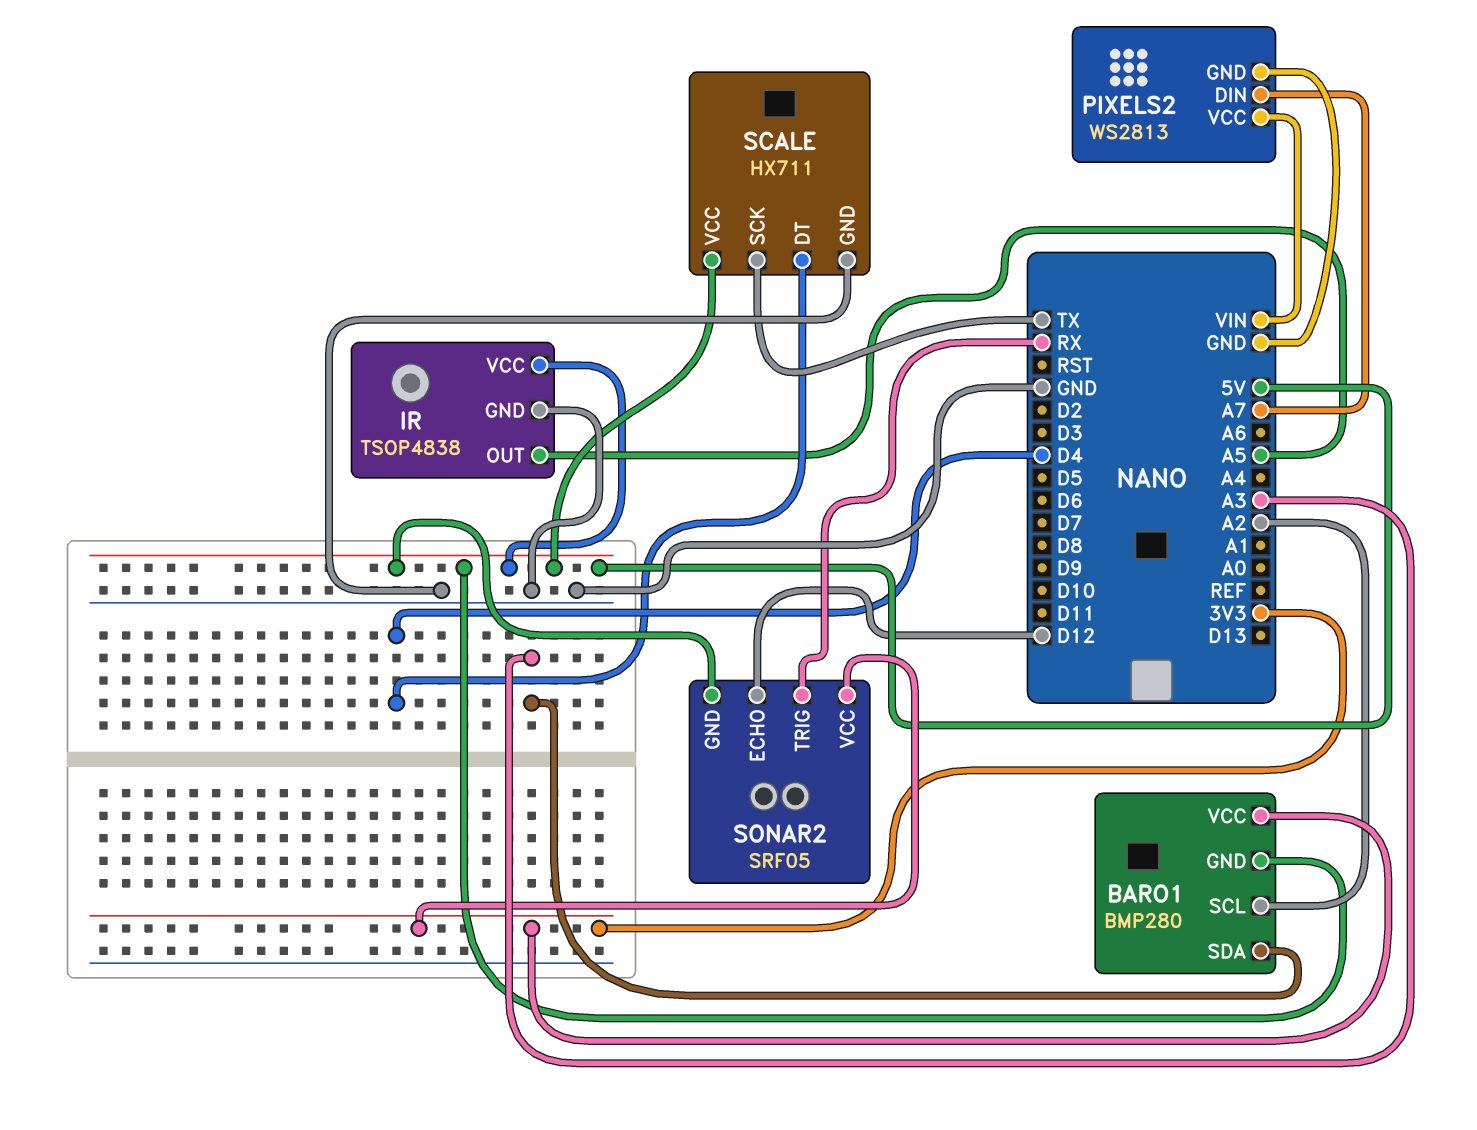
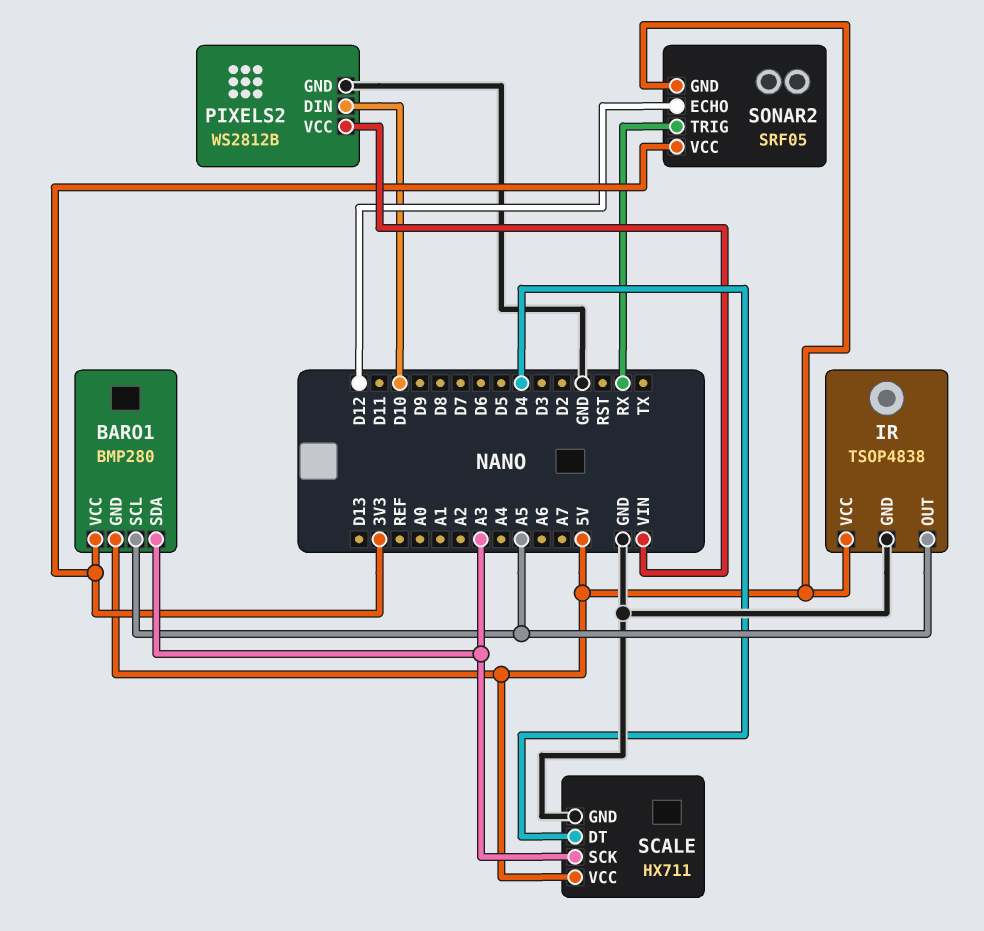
BARO1 pin SCL: A2 -> A5
PIXELS2: WS2813 -> WS2812B
PIXELS2 pin DIN: A7 -> D10
SCALE pin SCK: TX -> A3

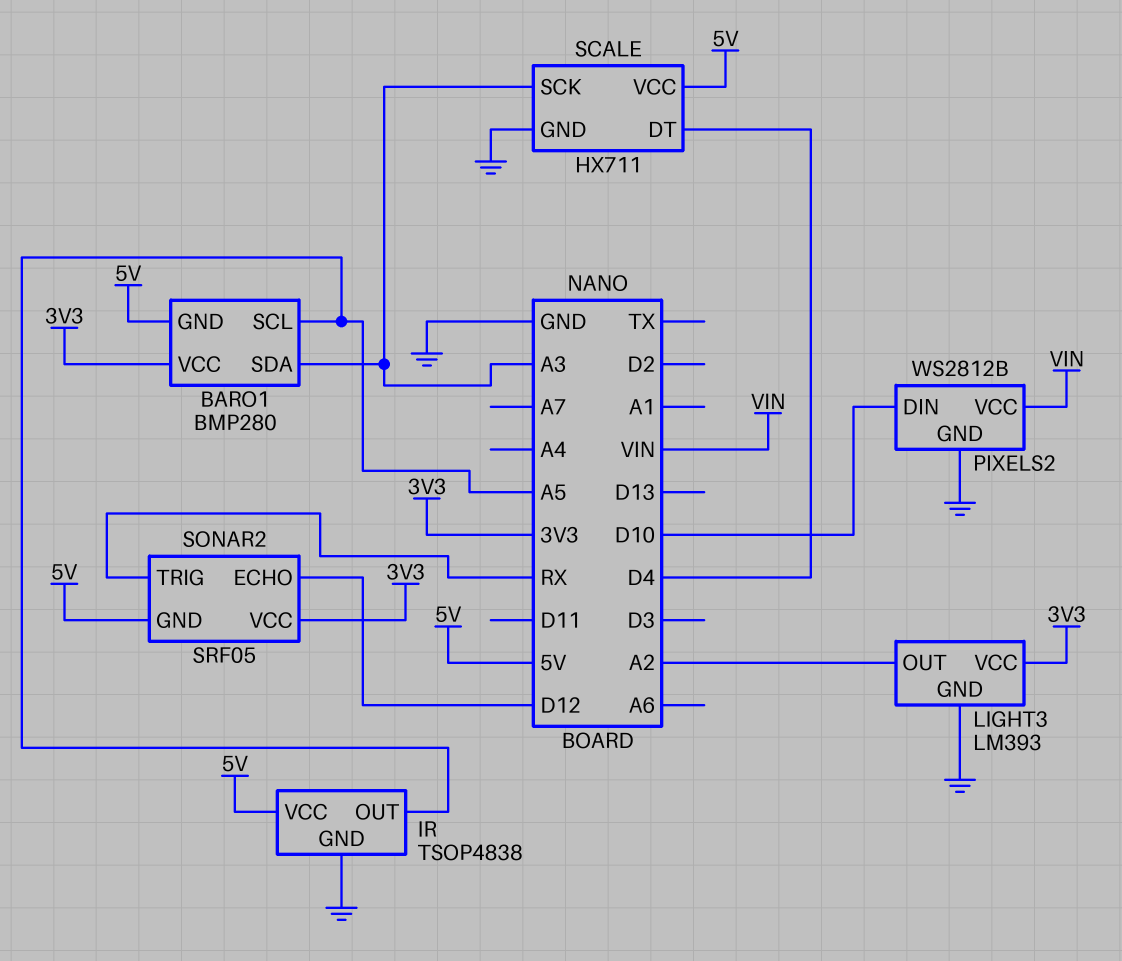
LIGHT3: none -> LM393
LIGHT3 pin GND: none -> GND
LIGHT3 pin OUT: none -> A2
LIGHT3 pin VCC: none -> 3V3

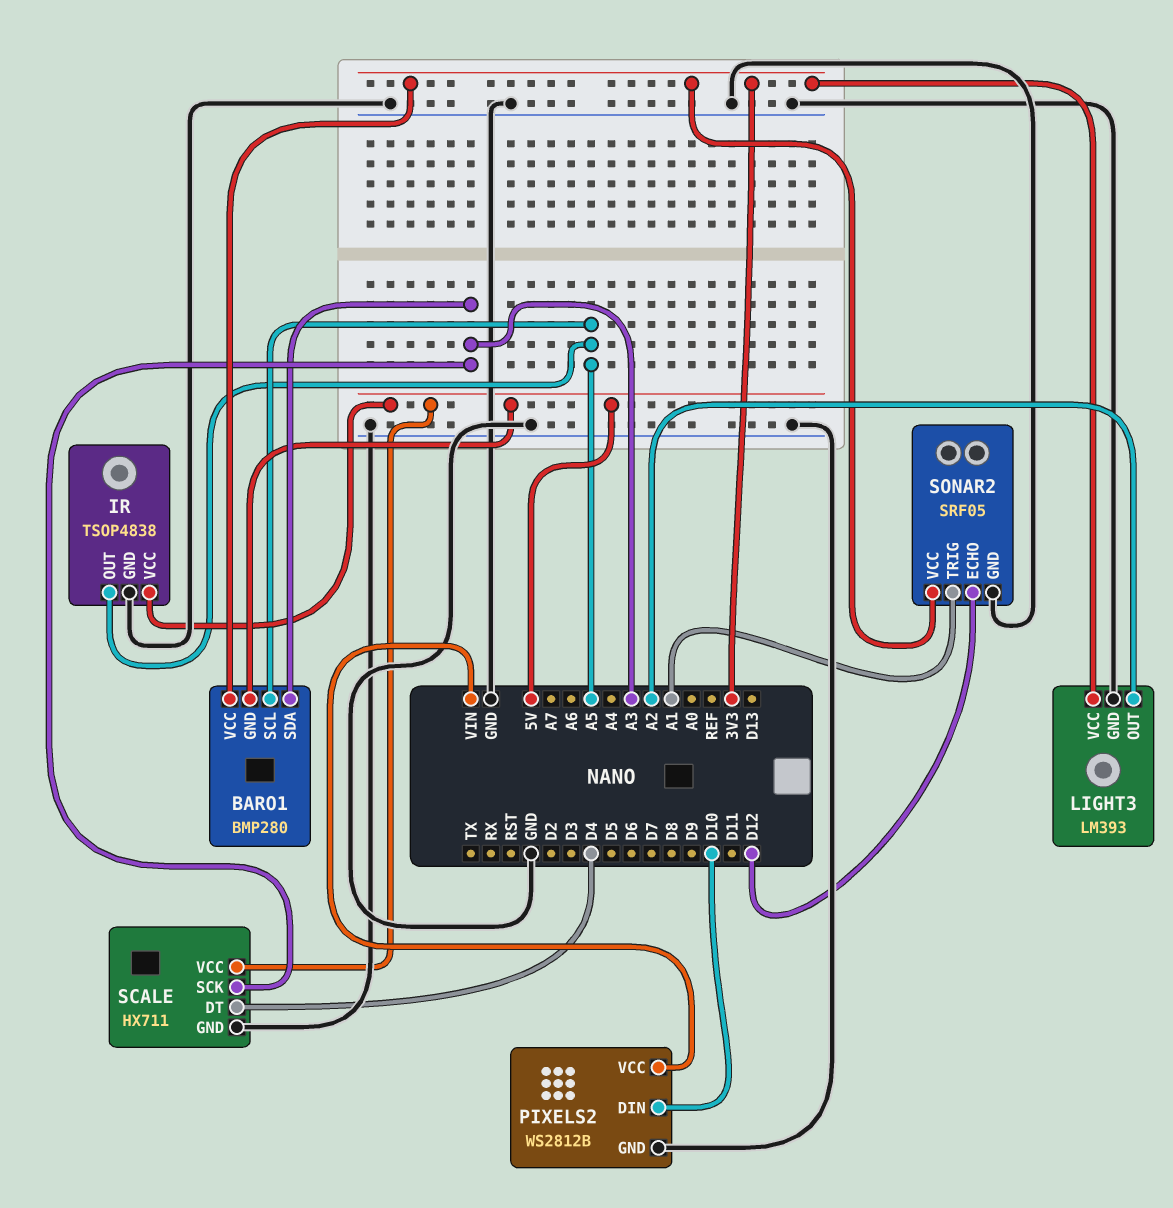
SONAR2 pin GND: 5V -> GND
SONAR2 pin TRIG: RX -> A1

